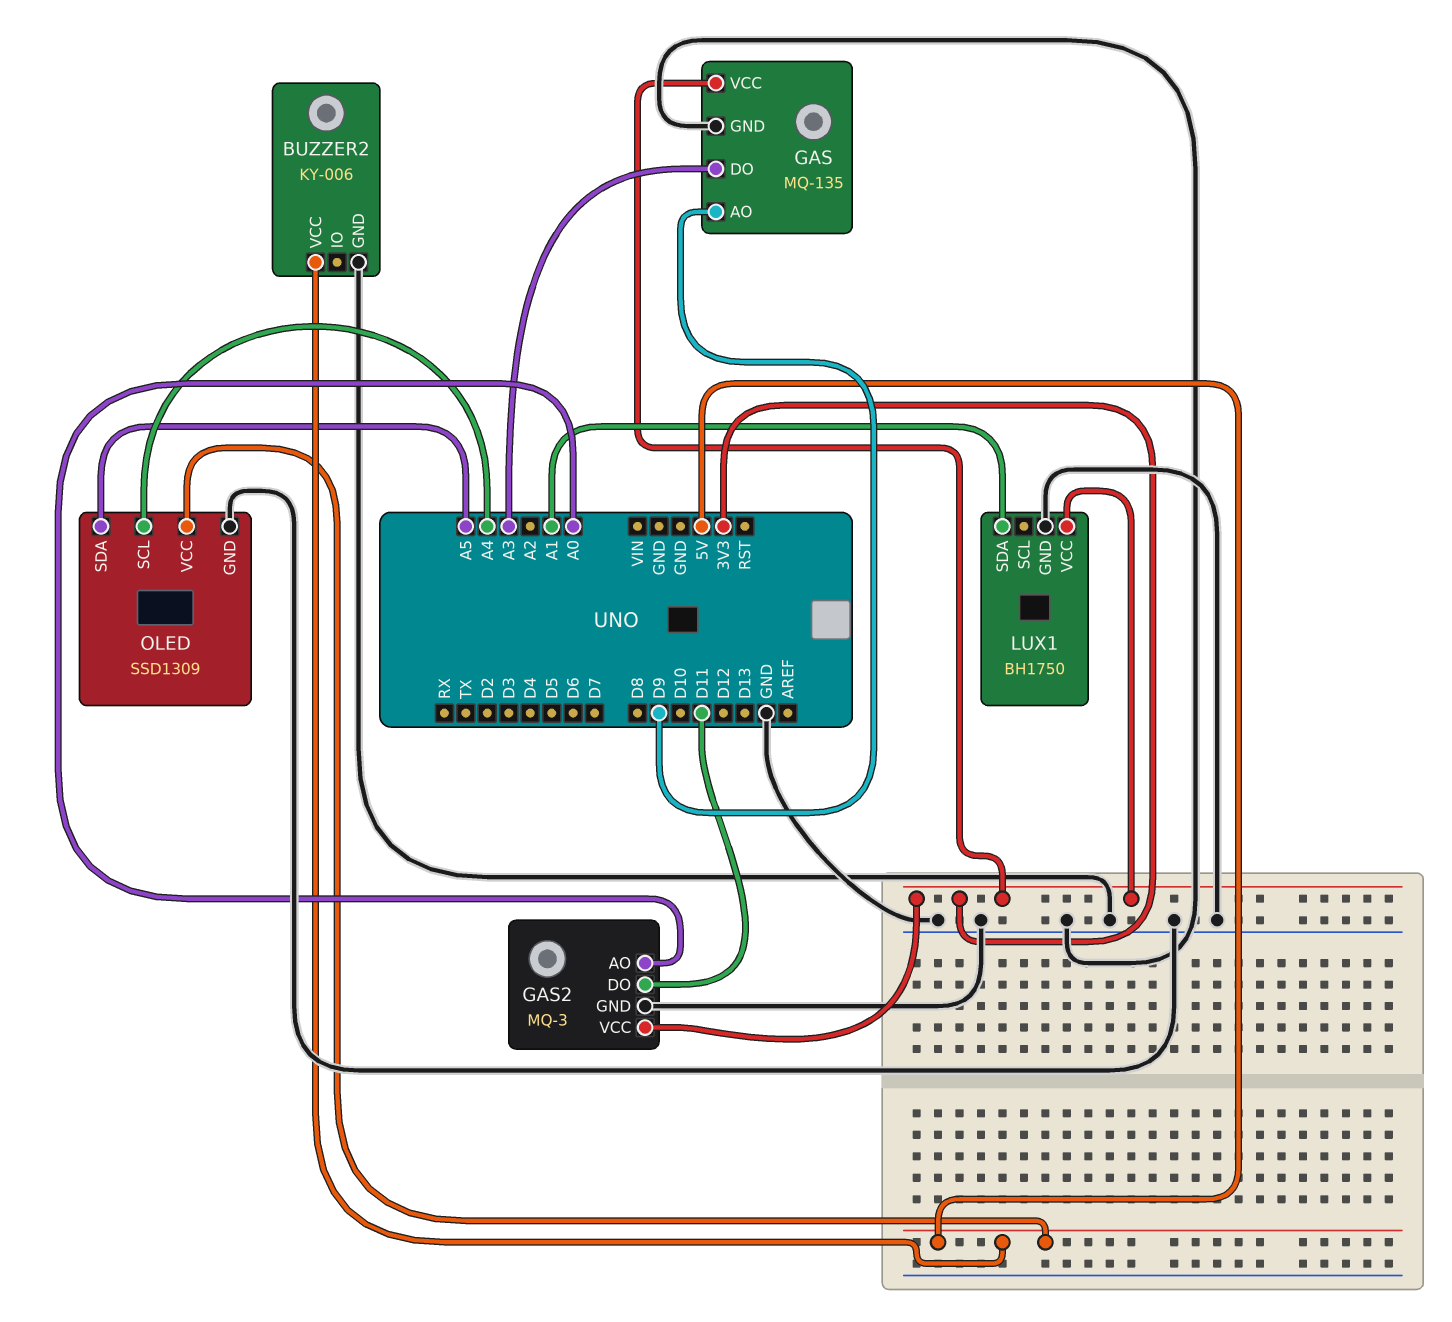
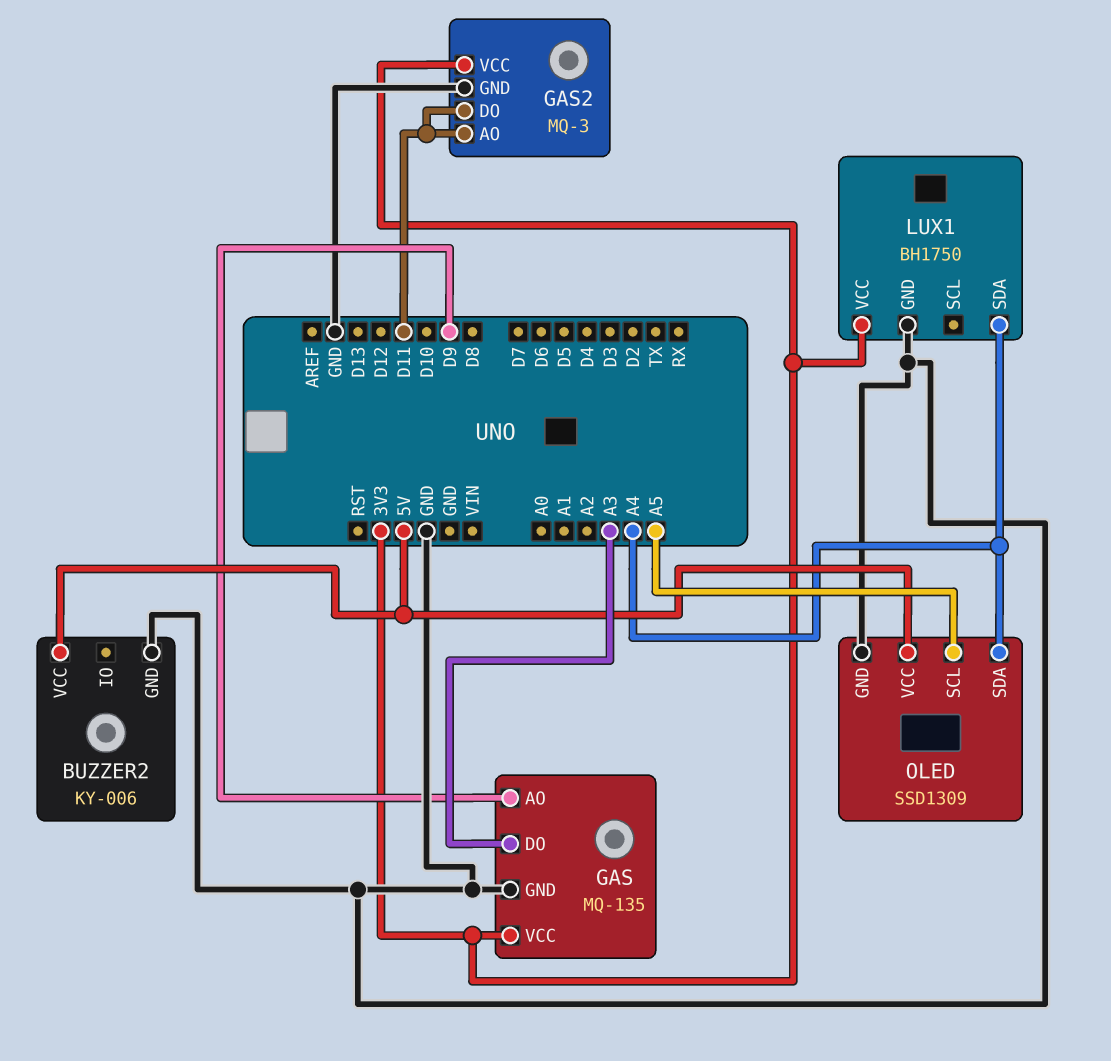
GAS2 pin AO: A0 -> D11
LUX1 pin SDA: A1 -> A4
OLED pin SCL: A4 -> A5
OLED pin SDA: A5 -> A4

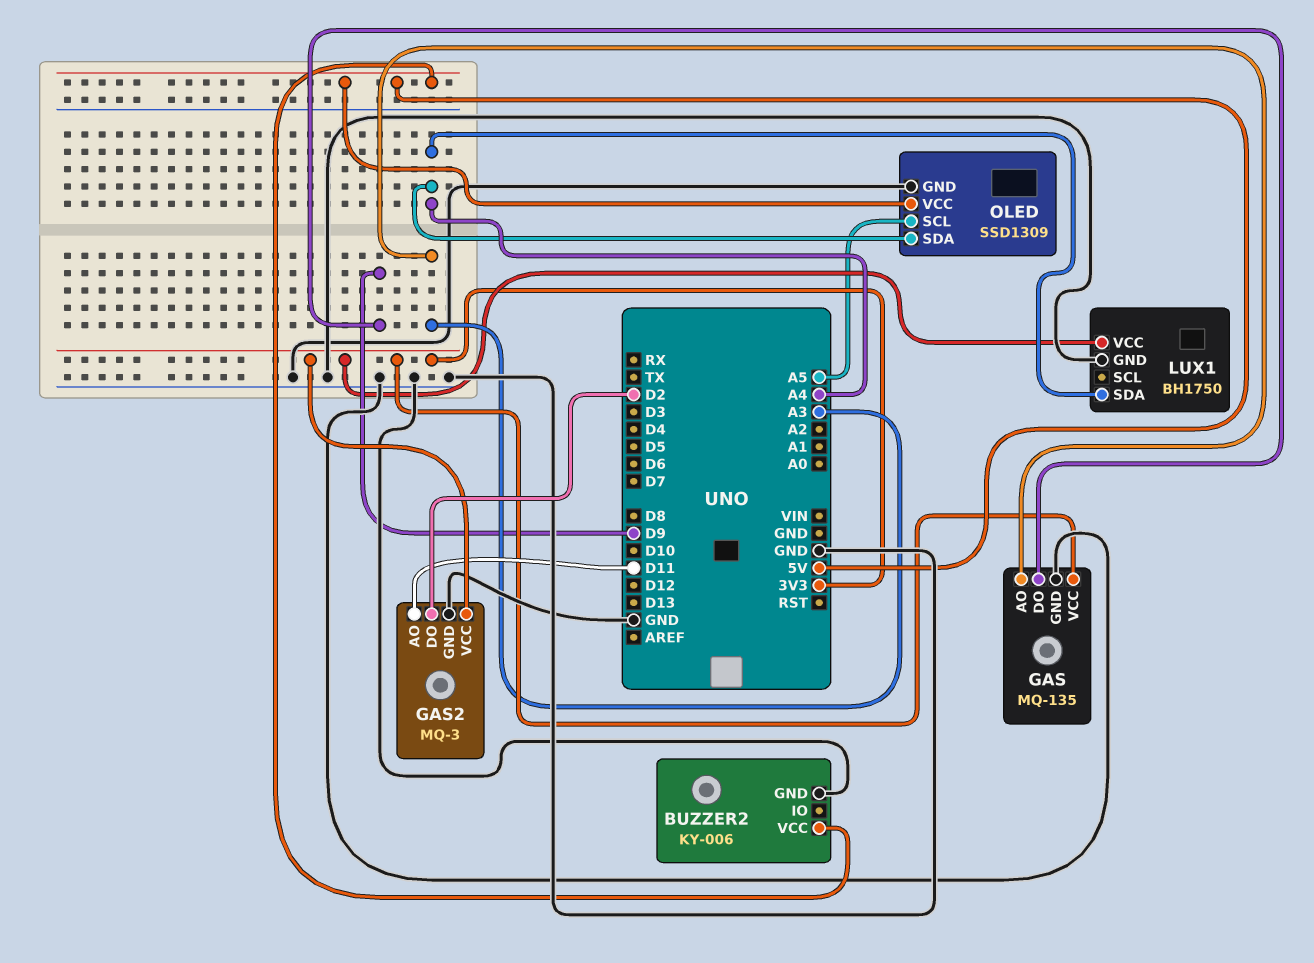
GAS pin AO: D9 -> A3
GAS pin DO: A3 -> D9
GAS2 pin DO: D11 -> D2

